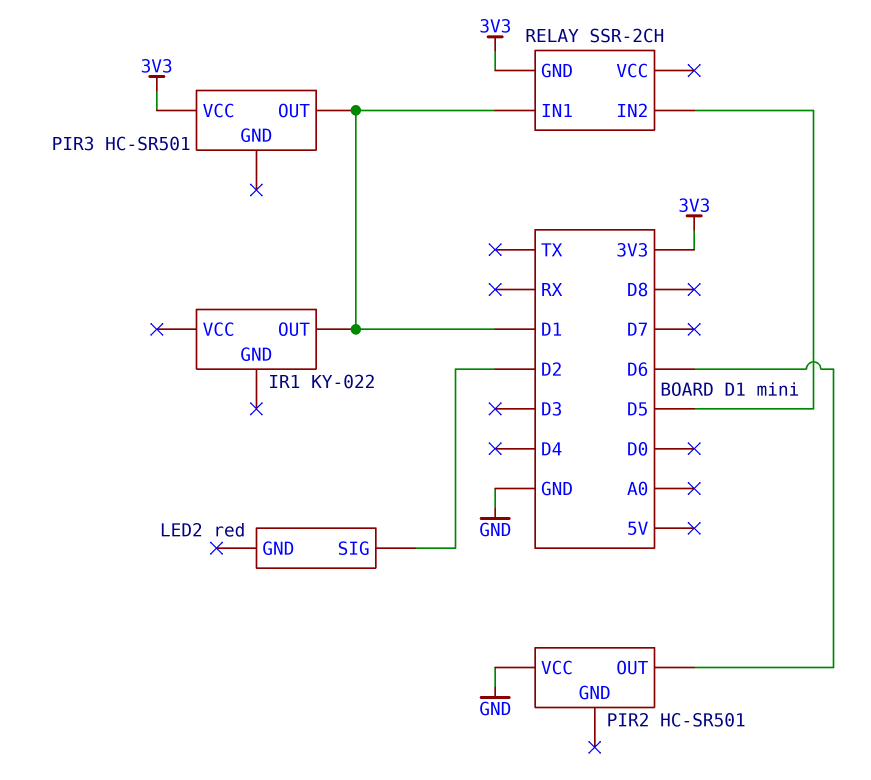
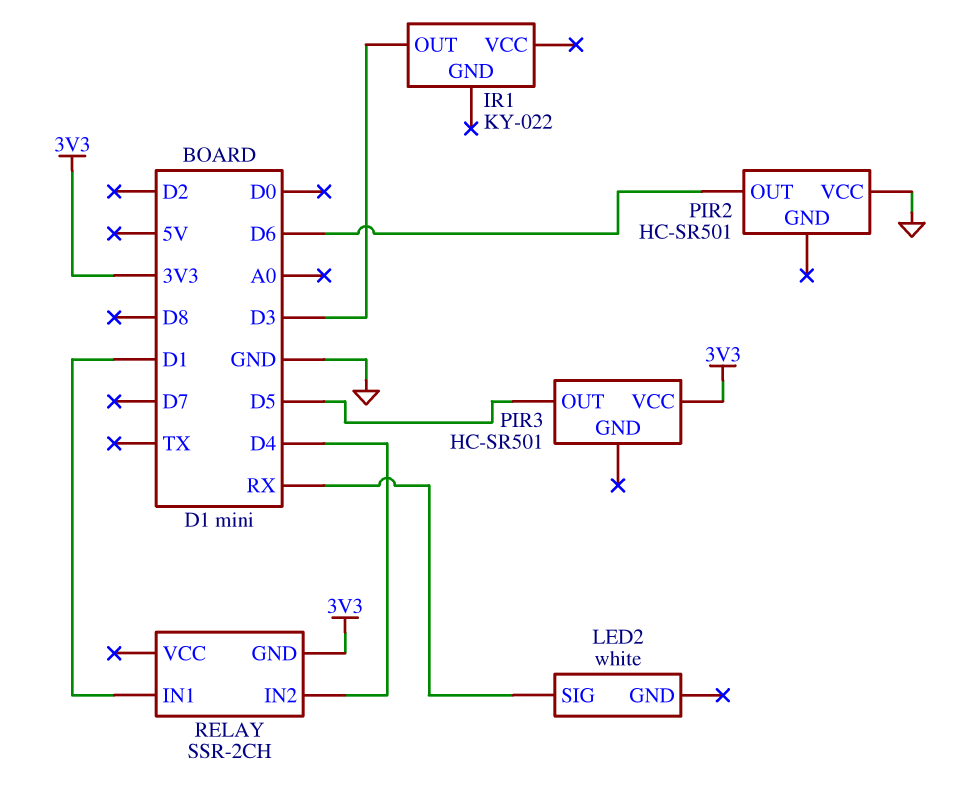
IR1 pin OUT: D1 -> D3
LED2: red -> white
LED2 pin SIG: D2 -> RX
PIR3 pin OUT: D1 -> D5
RELAY pin IN2: D5 -> D4

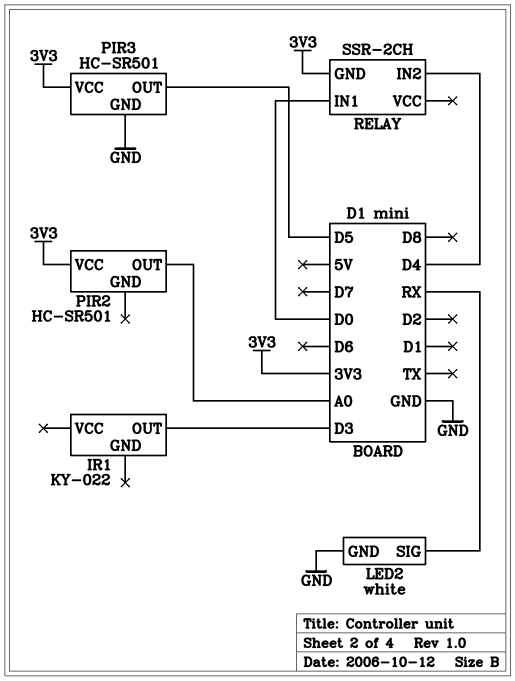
LED2 pin GND: none -> GND
PIR2 pin OUT: D6 -> A0
PIR2 pin VCC: GND -> 3V3
PIR3 pin GND: none -> GND
RELAY pin IN1: D1 -> D0

